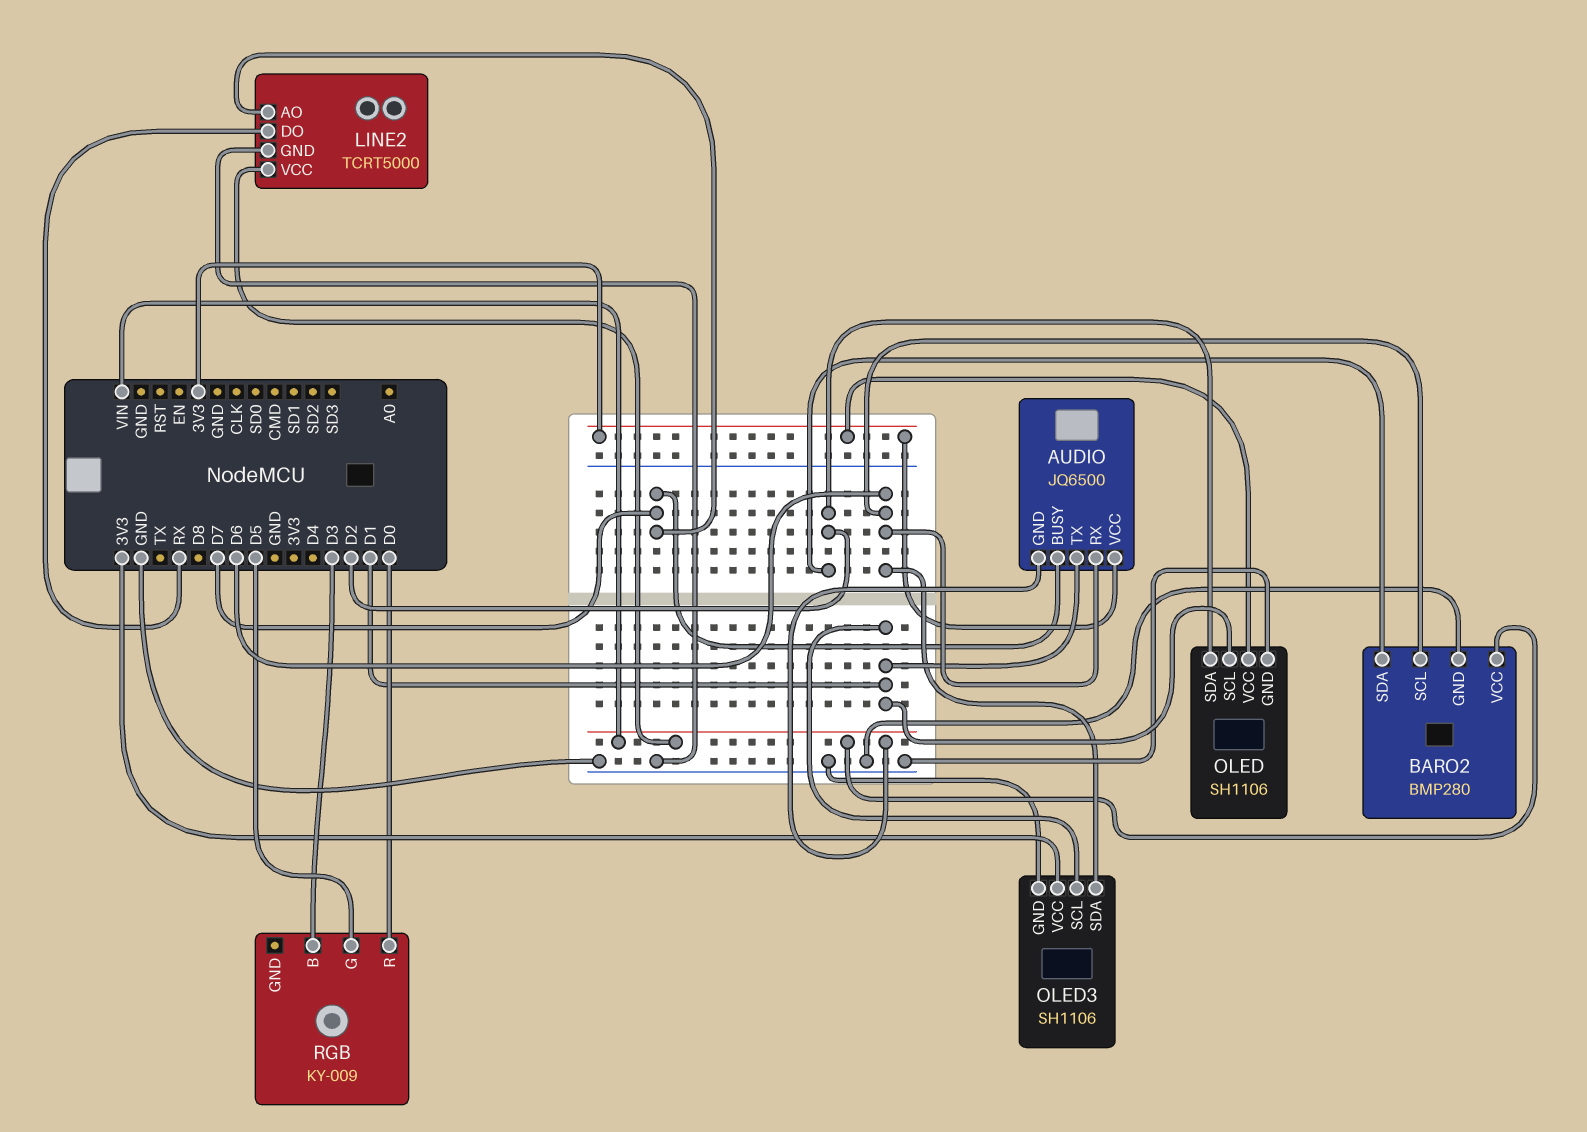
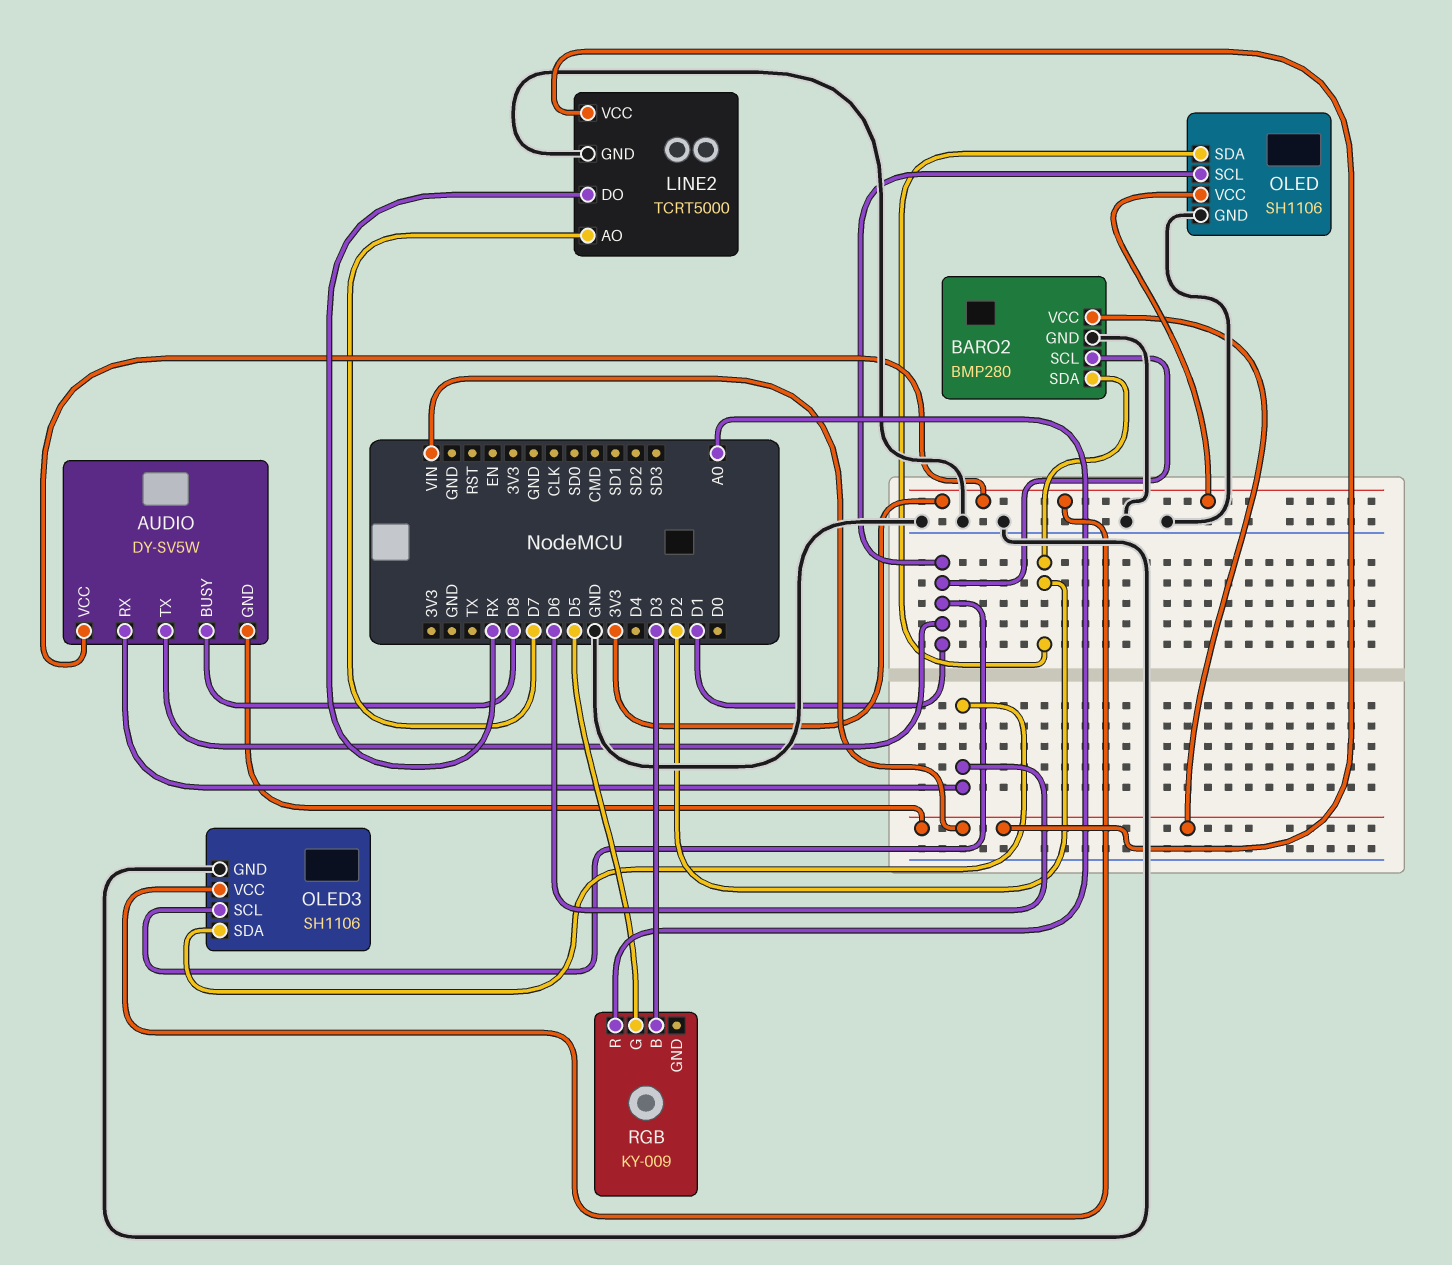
AUDIO: JQ6500 -> DY-SV5W
AUDIO pin BUSY: D7 -> D8
BARO2 pin SCL: D6 -> D1
RGB pin R: D0 -> A0

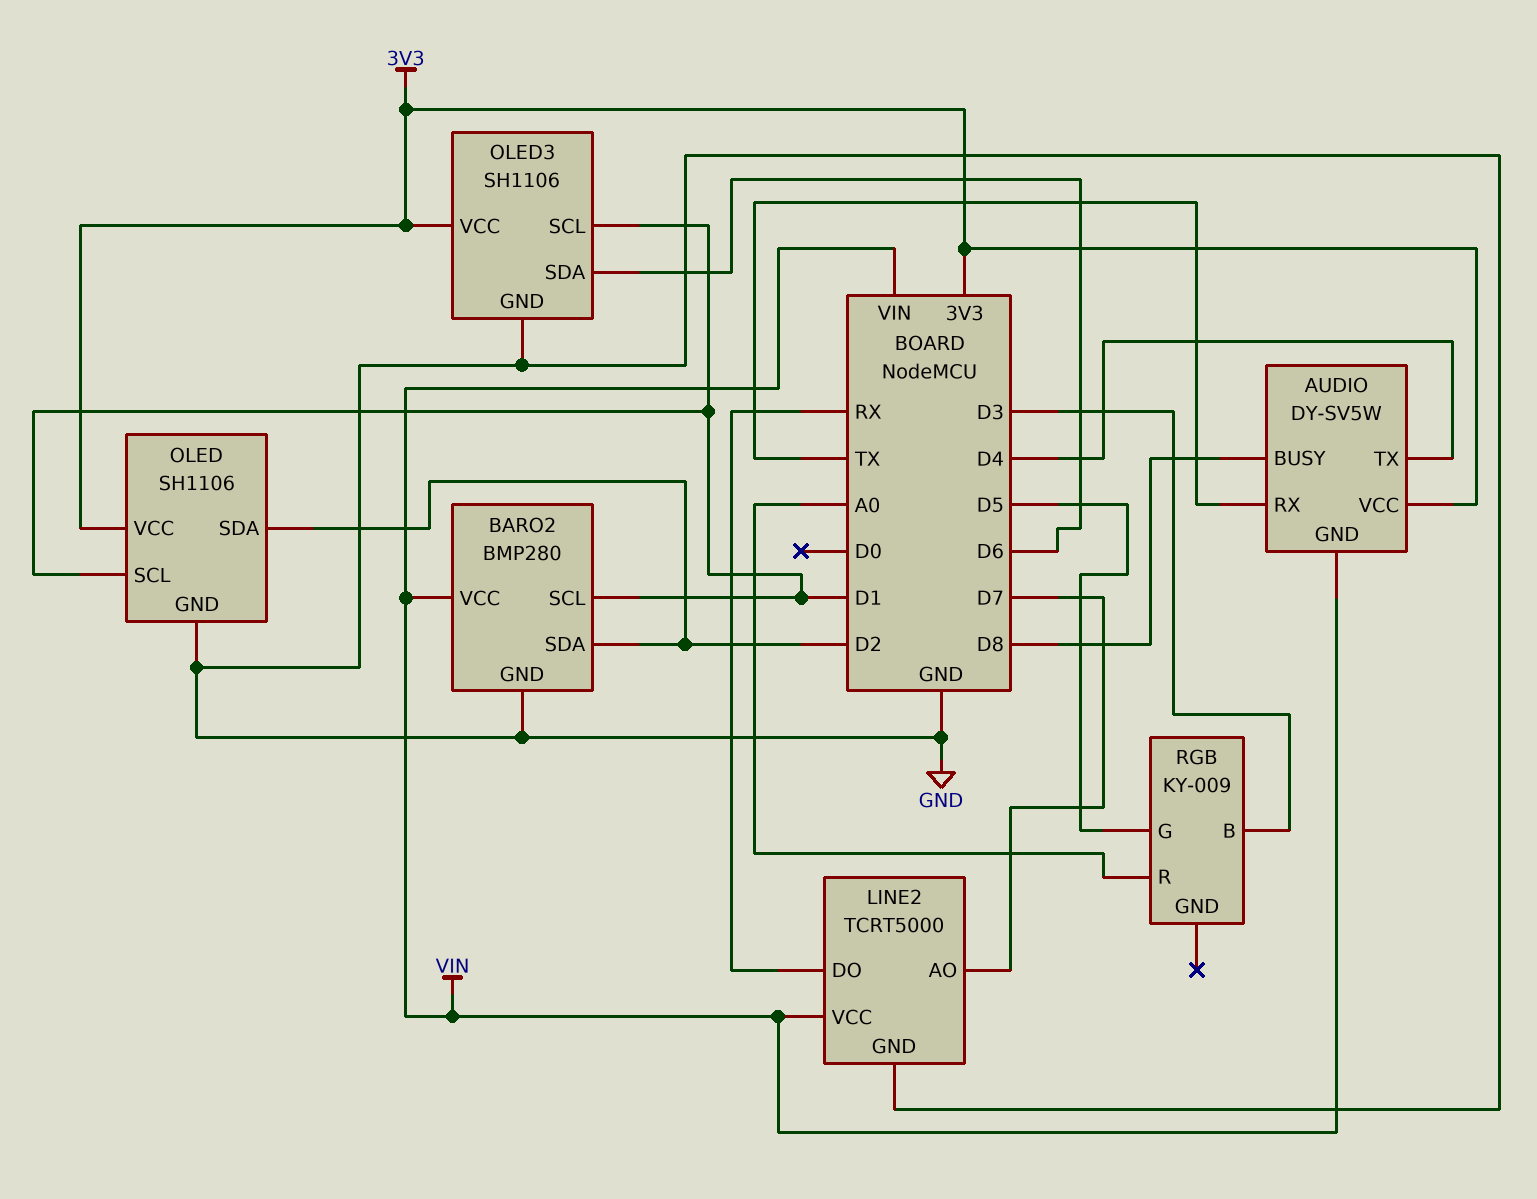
AUDIO pin RX: D6 -> TX
AUDIO pin TX: D1 -> D4

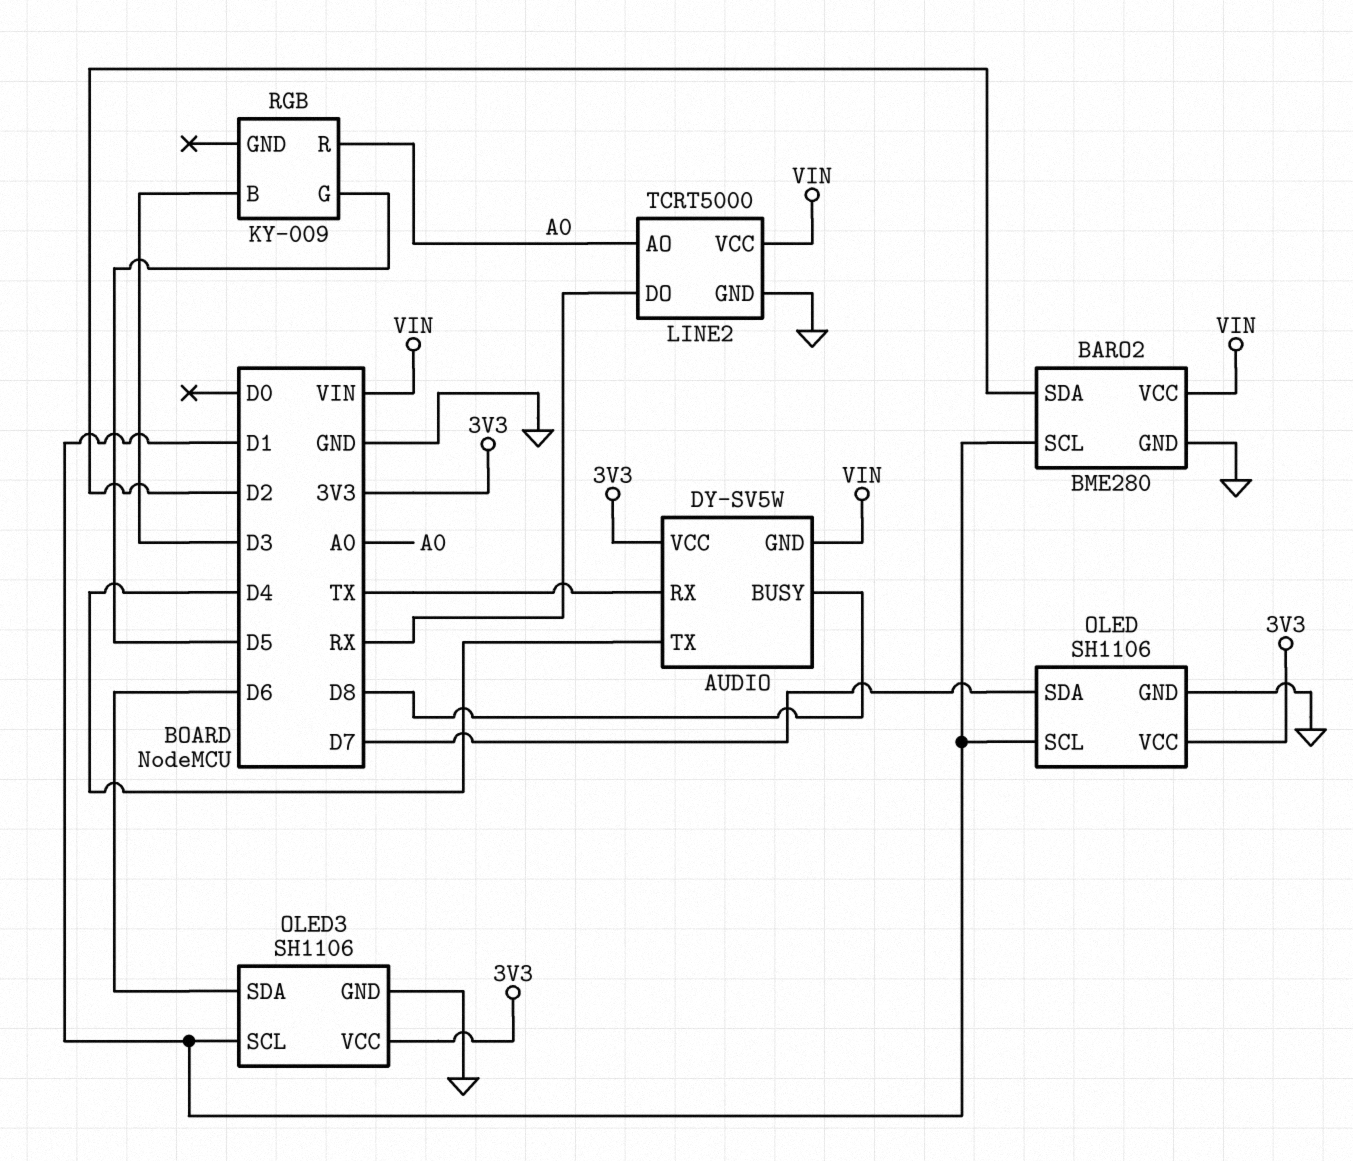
BARO2: BMP280 -> BME280
LINE2 pin AO: D7 -> A0
OLED pin SDA: D2 -> D7

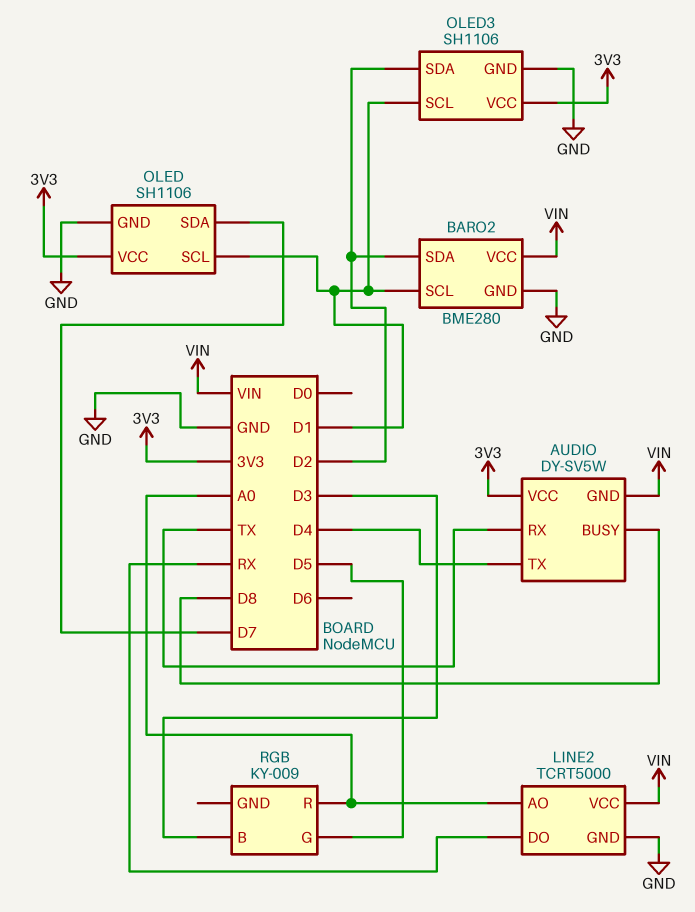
OLED3 pin SDA: D6 -> D2

